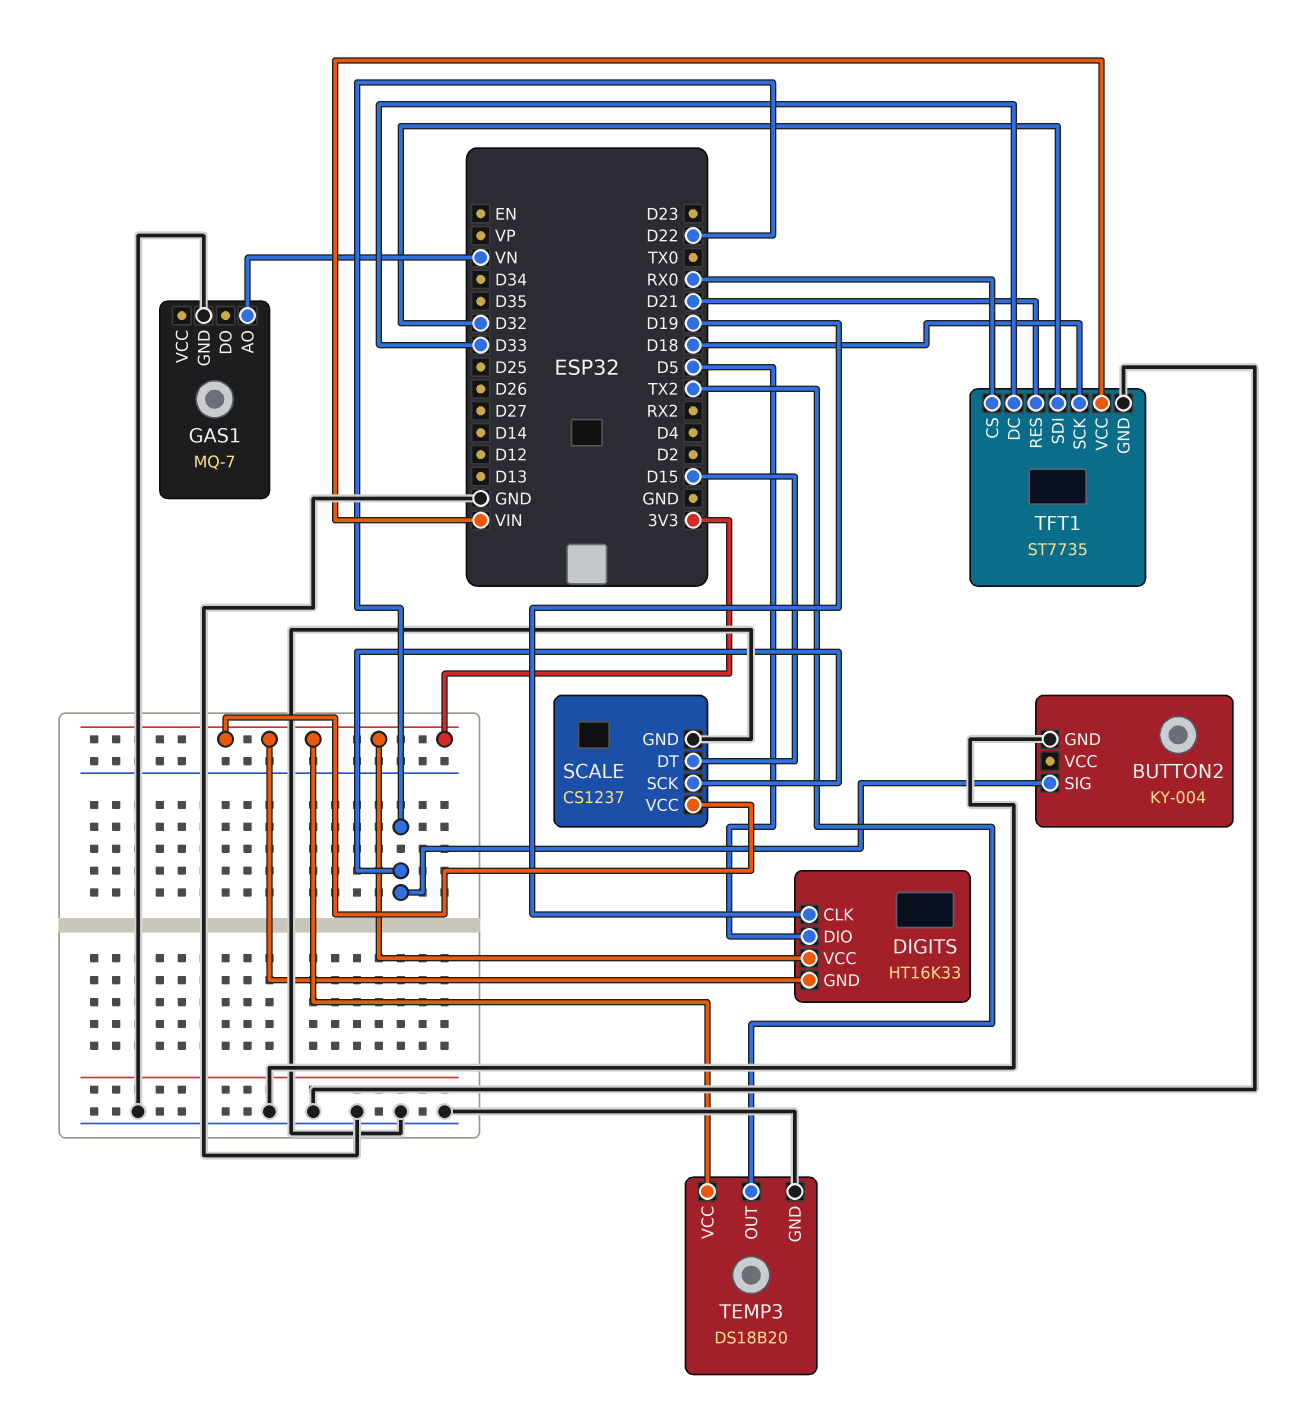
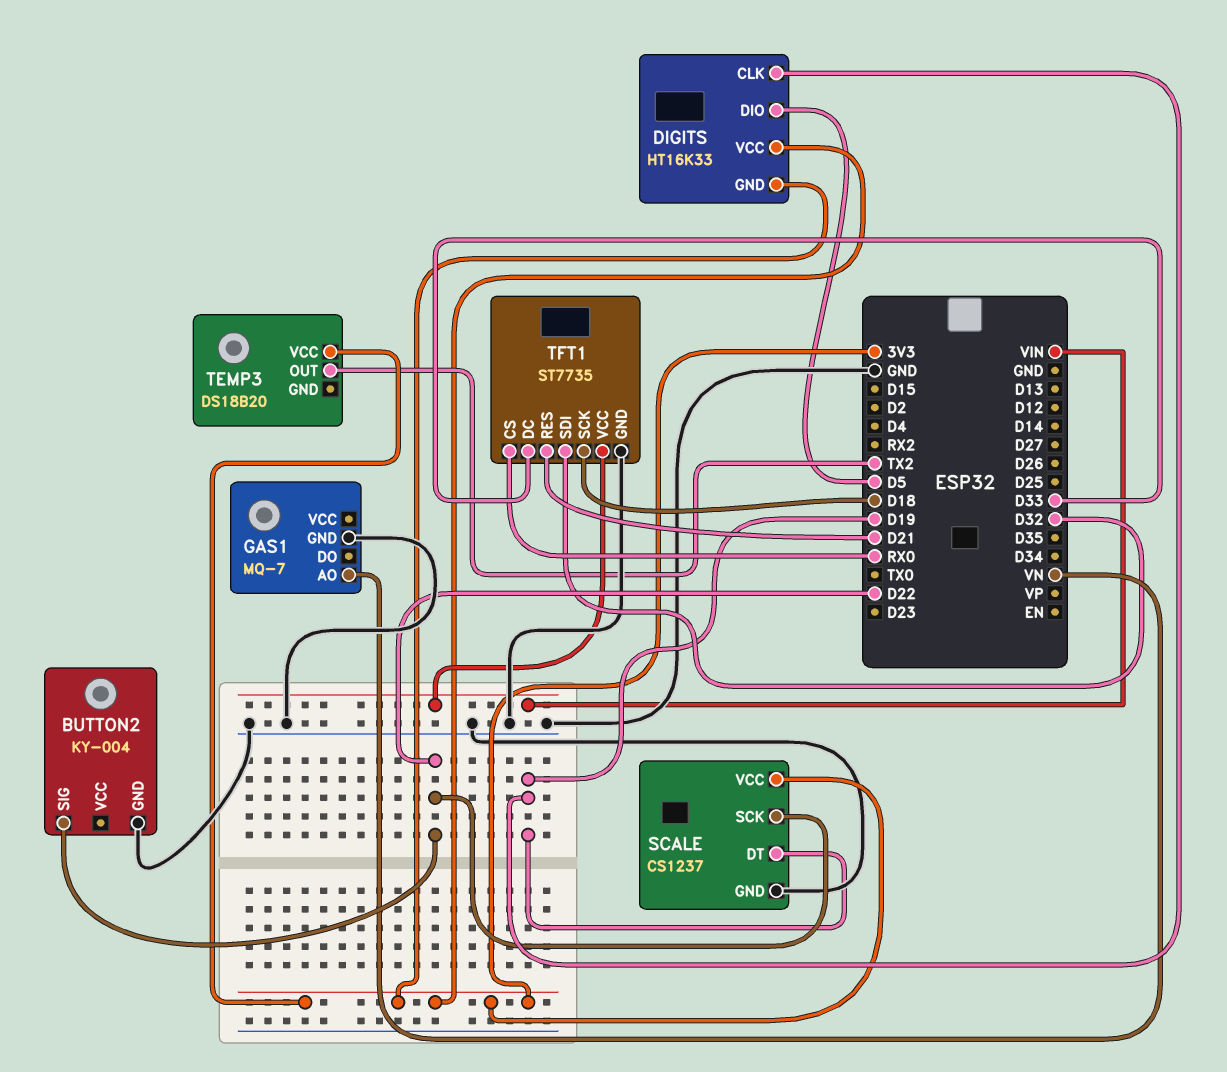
SCALE pin DT: D15 -> D19
TEMP3 pin GND: GND -> none

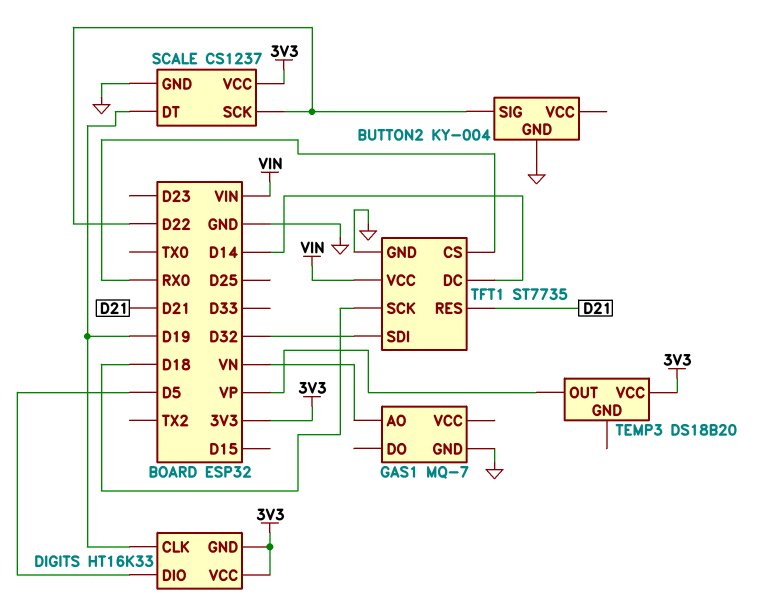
TEMP3 pin OUT: TX2 -> VP
TFT1 pin DC: D33 -> D14

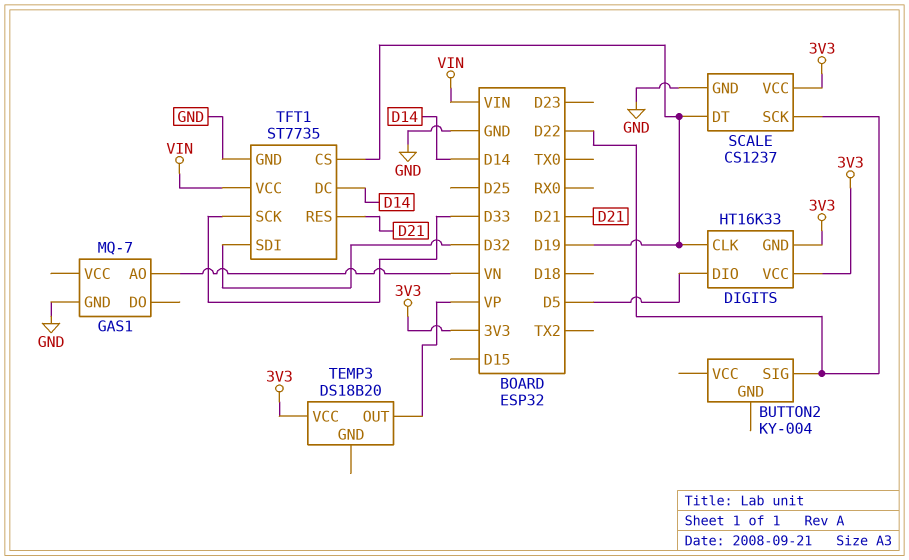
BUTTON2 pin GND: GND -> none
TFT1 pin CS: RX0 -> D19
TFT1 pin SCK: D18 -> D33

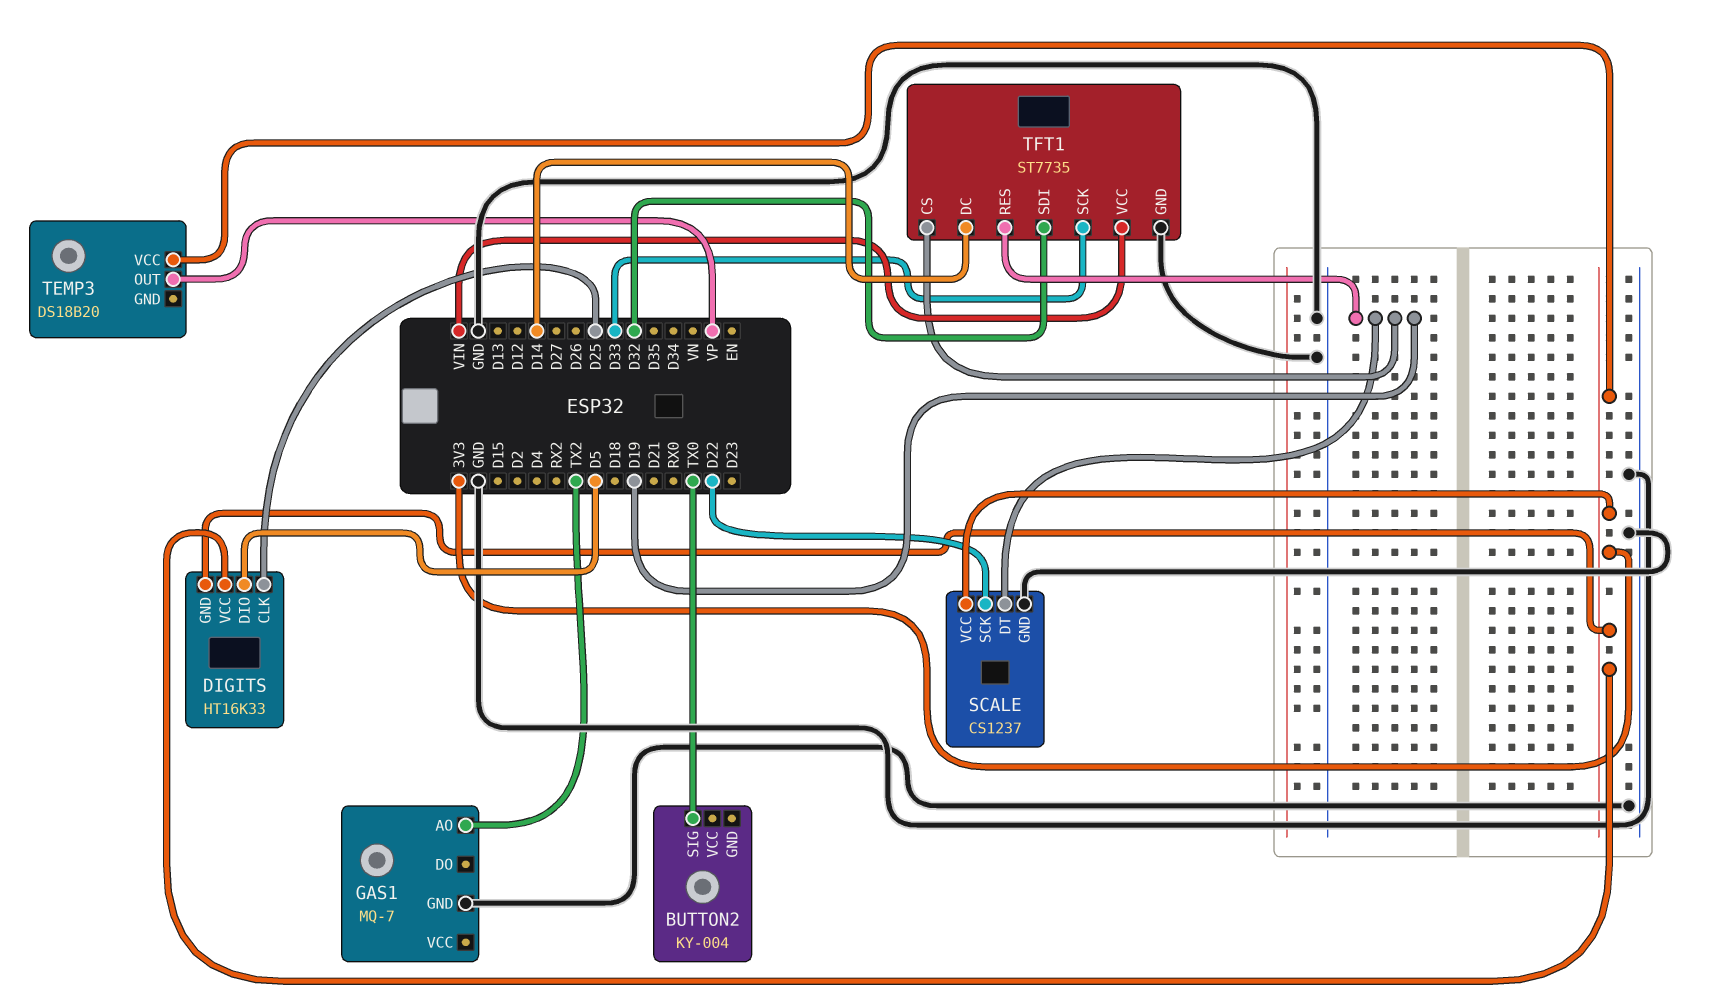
BUTTON2 pin SIG: D22 -> TX0
DIGITS pin CLK: D19 -> D25
GAS1 pin AO: VN -> TX2
TFT1 pin RES: D21 -> D19

